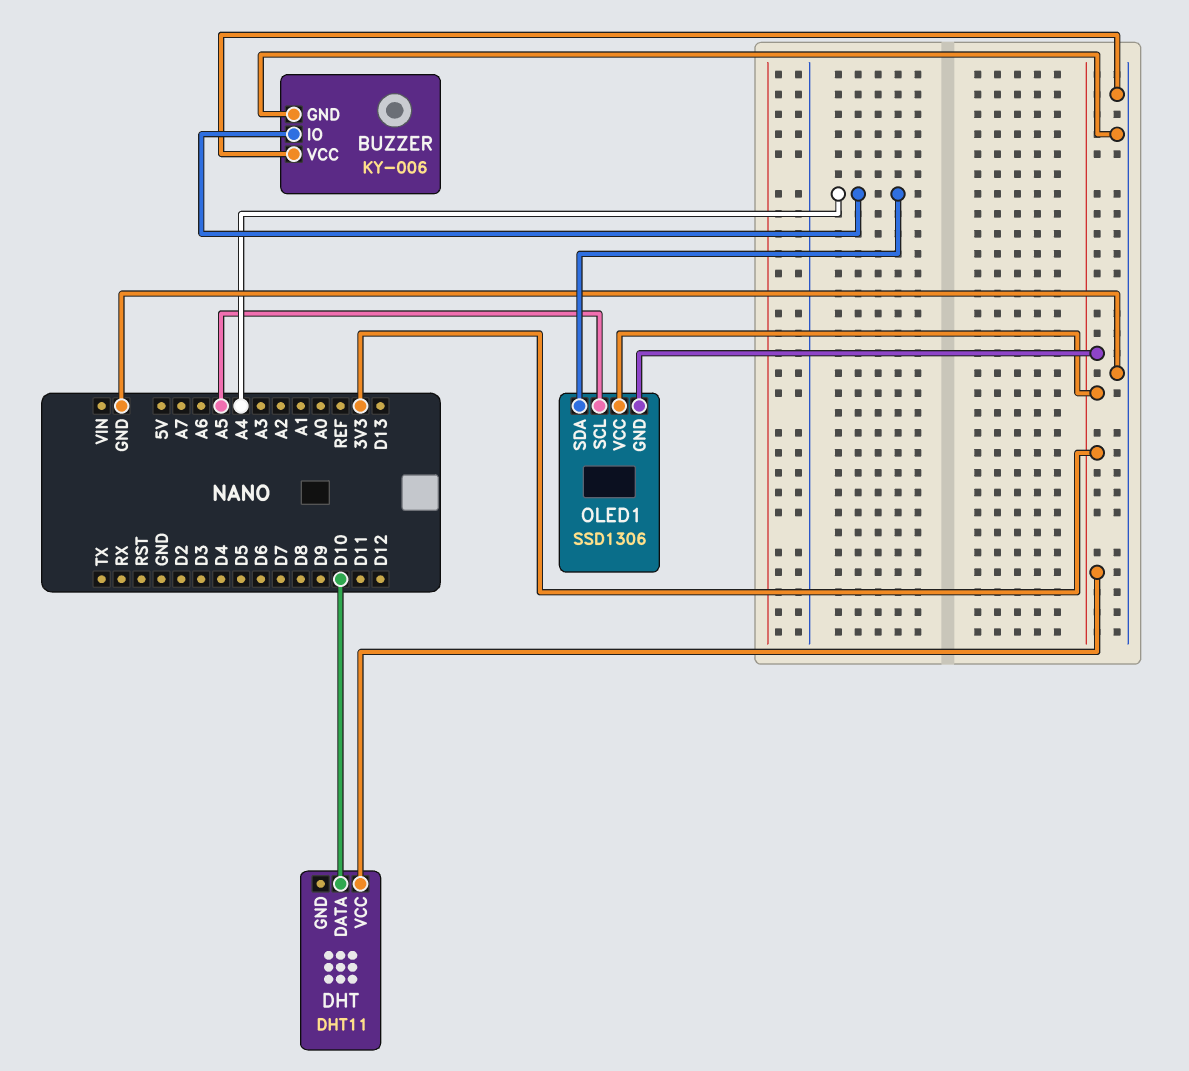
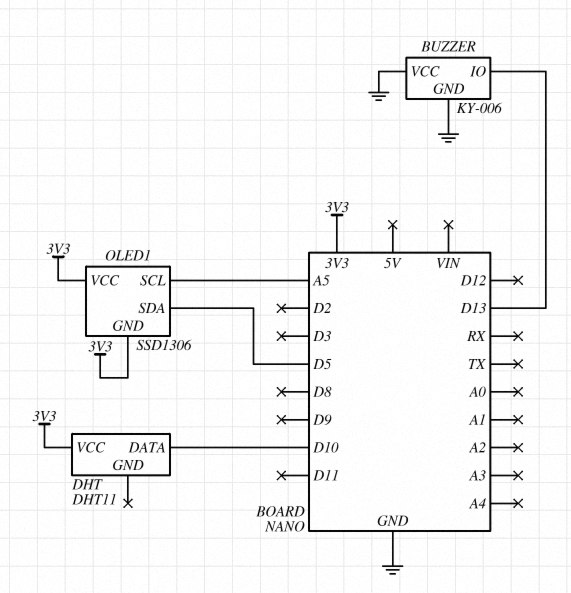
BUZZER pin IO: A4 -> D13
OLED1 pin SDA: A4 -> D5

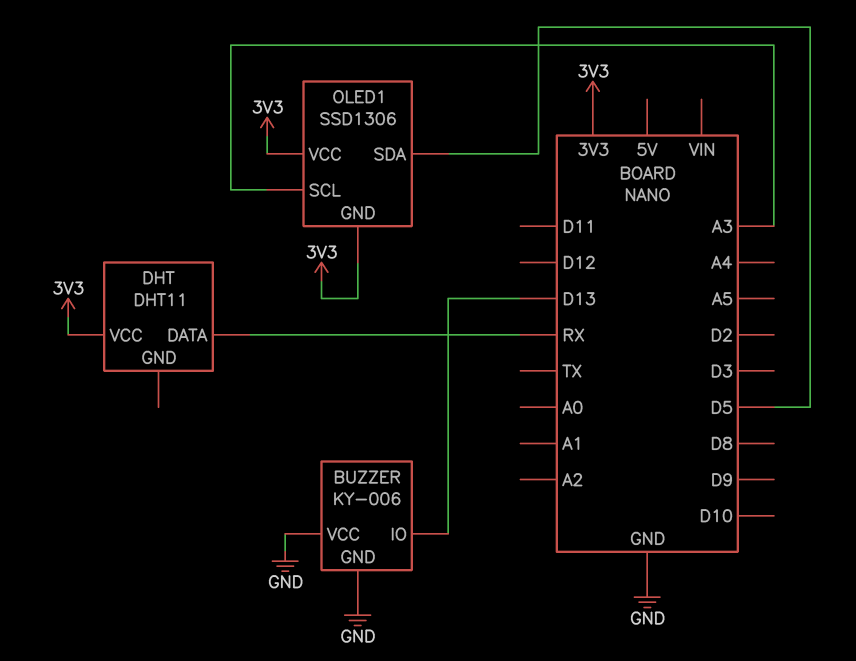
DHT pin DATA: D10 -> RX
OLED1 pin SCL: A5 -> A3

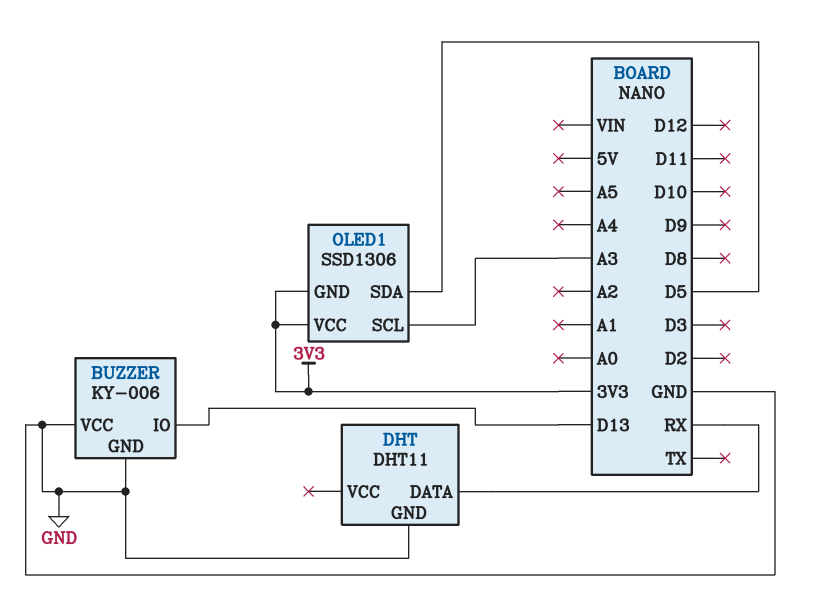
DHT pin GND: none -> GND
DHT pin VCC: 3V3 -> none

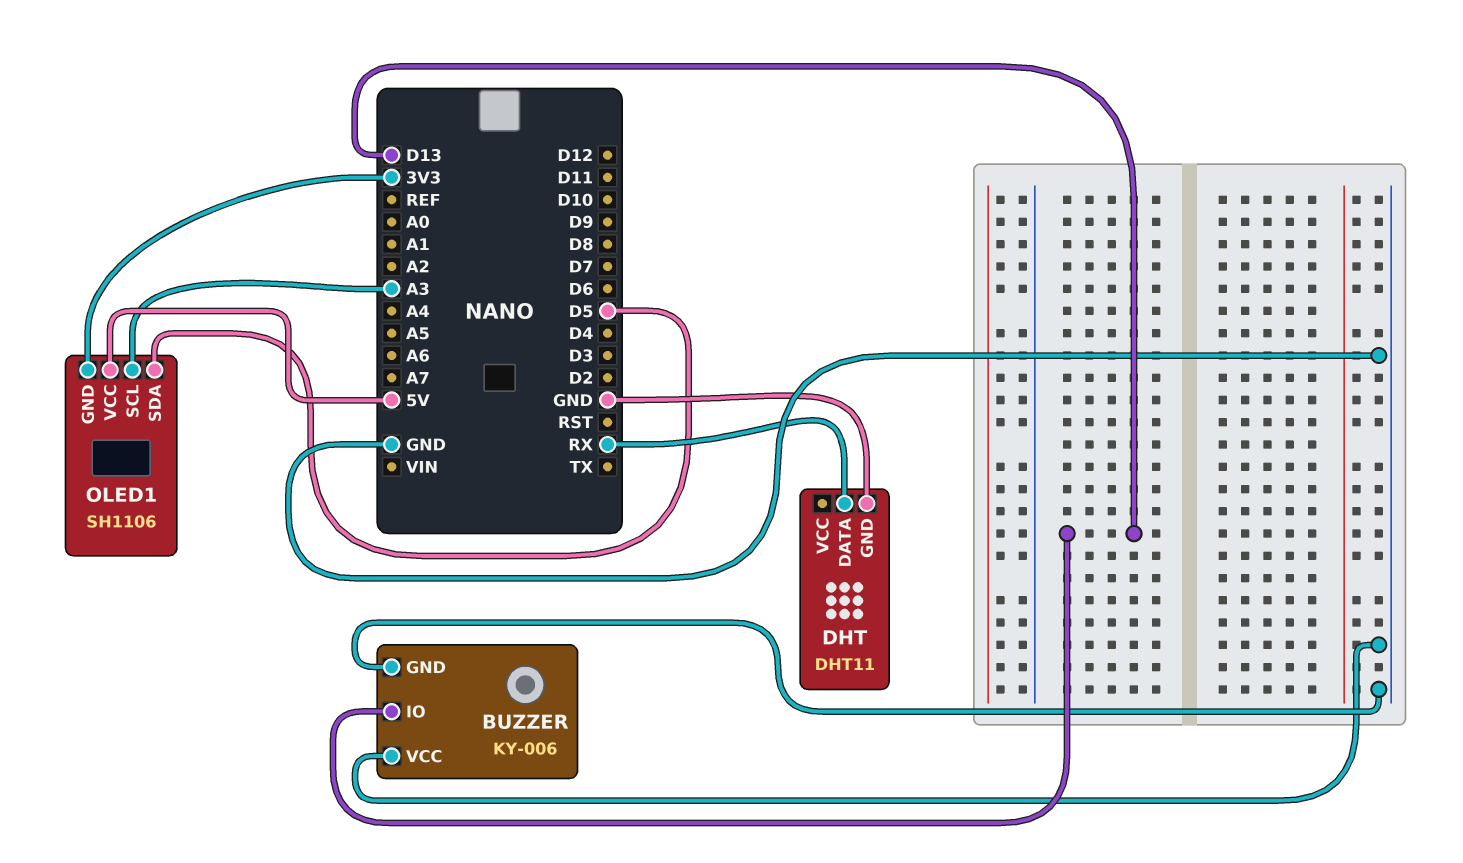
OLED1: SSD1306 -> SH1106
OLED1 pin VCC: 3V3 -> 5V

